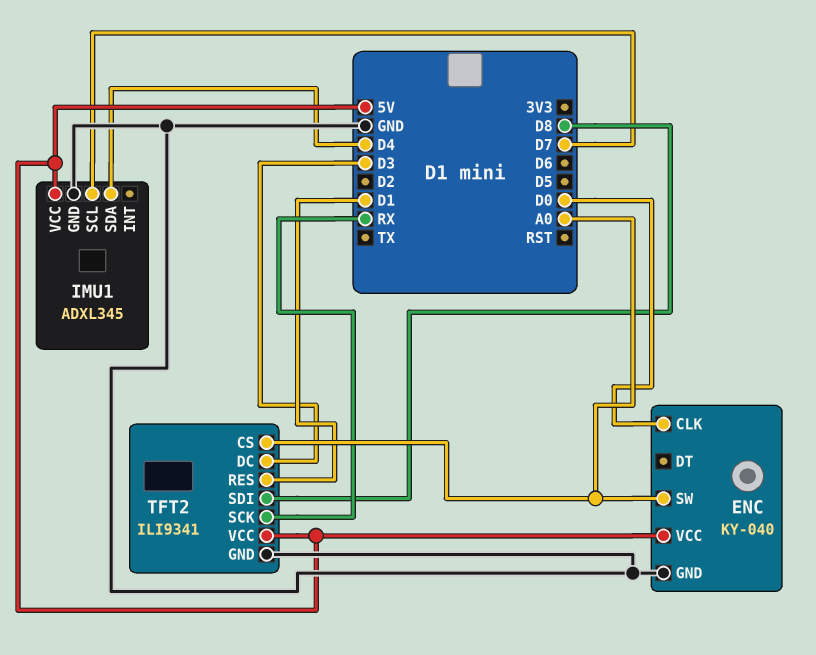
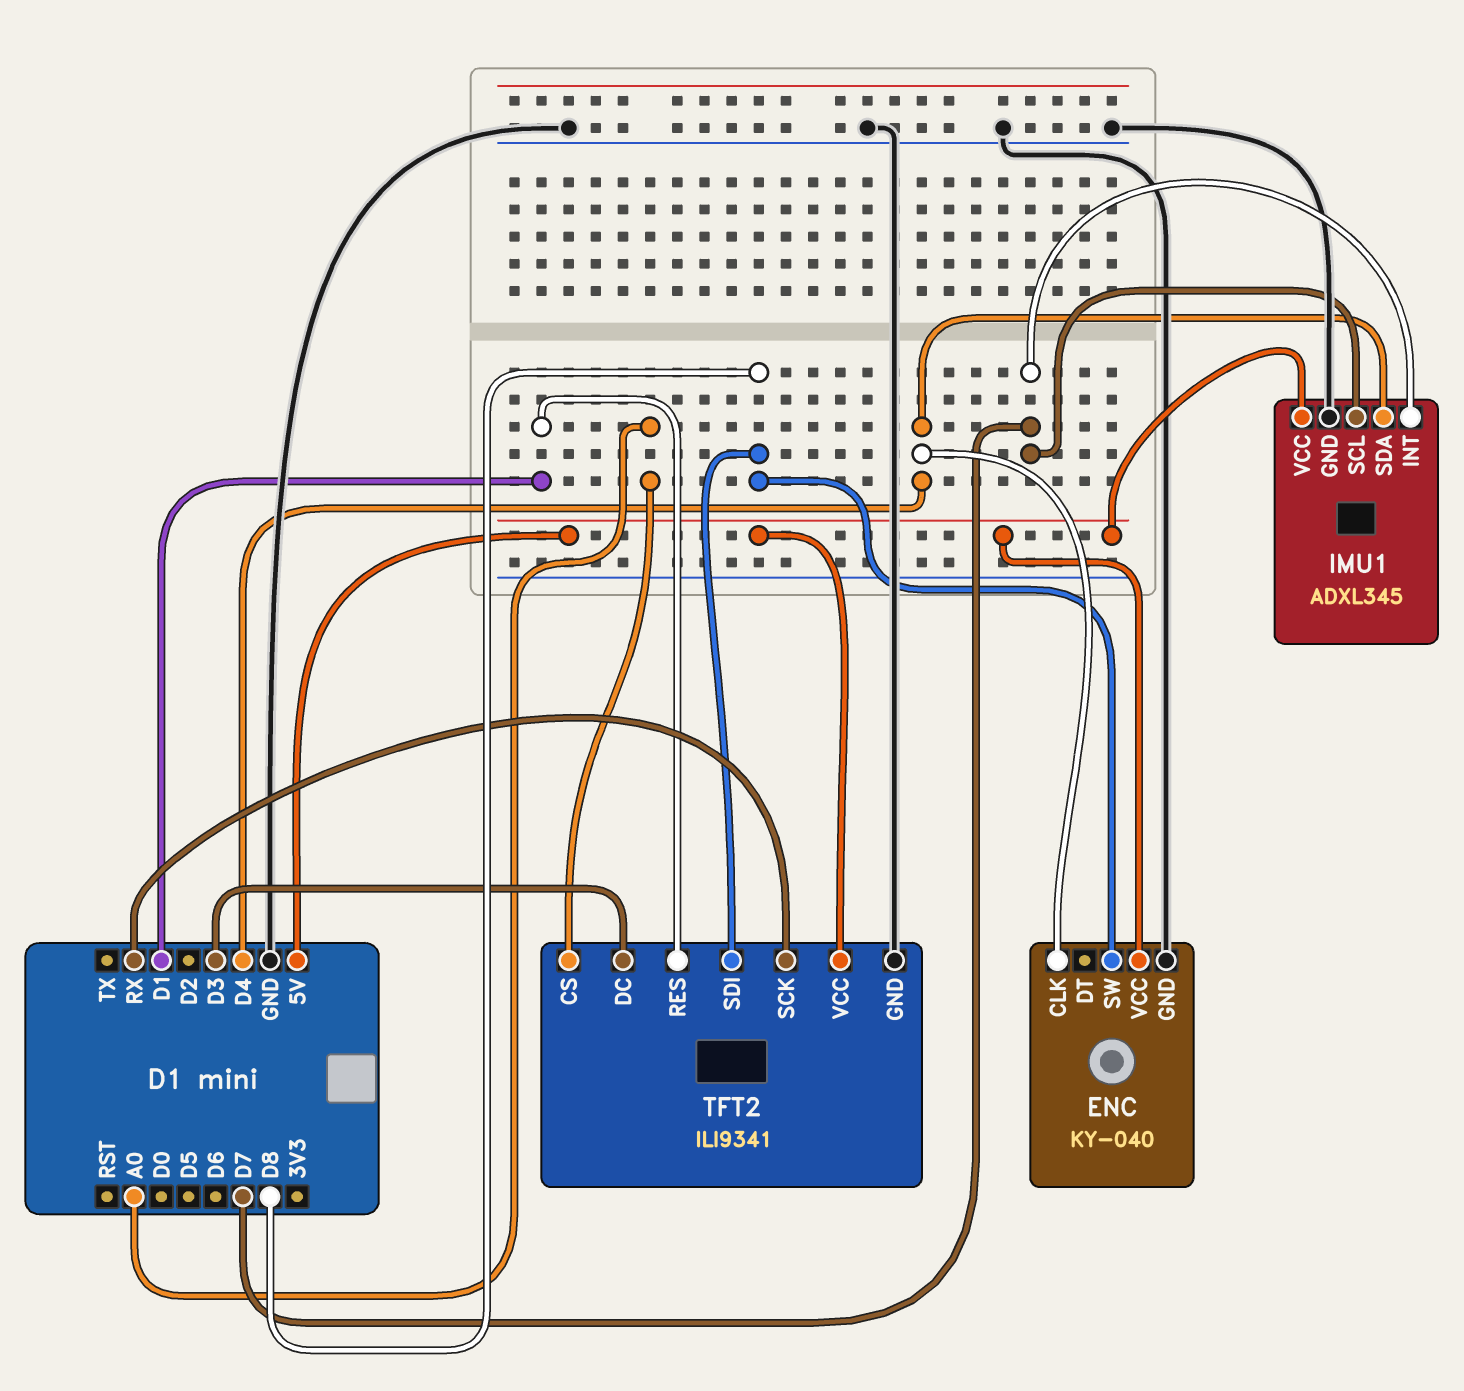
ENC pin CLK: D0 -> D4
ENC pin SW: A0 -> D8
IMU1 pin INT: none -> D7

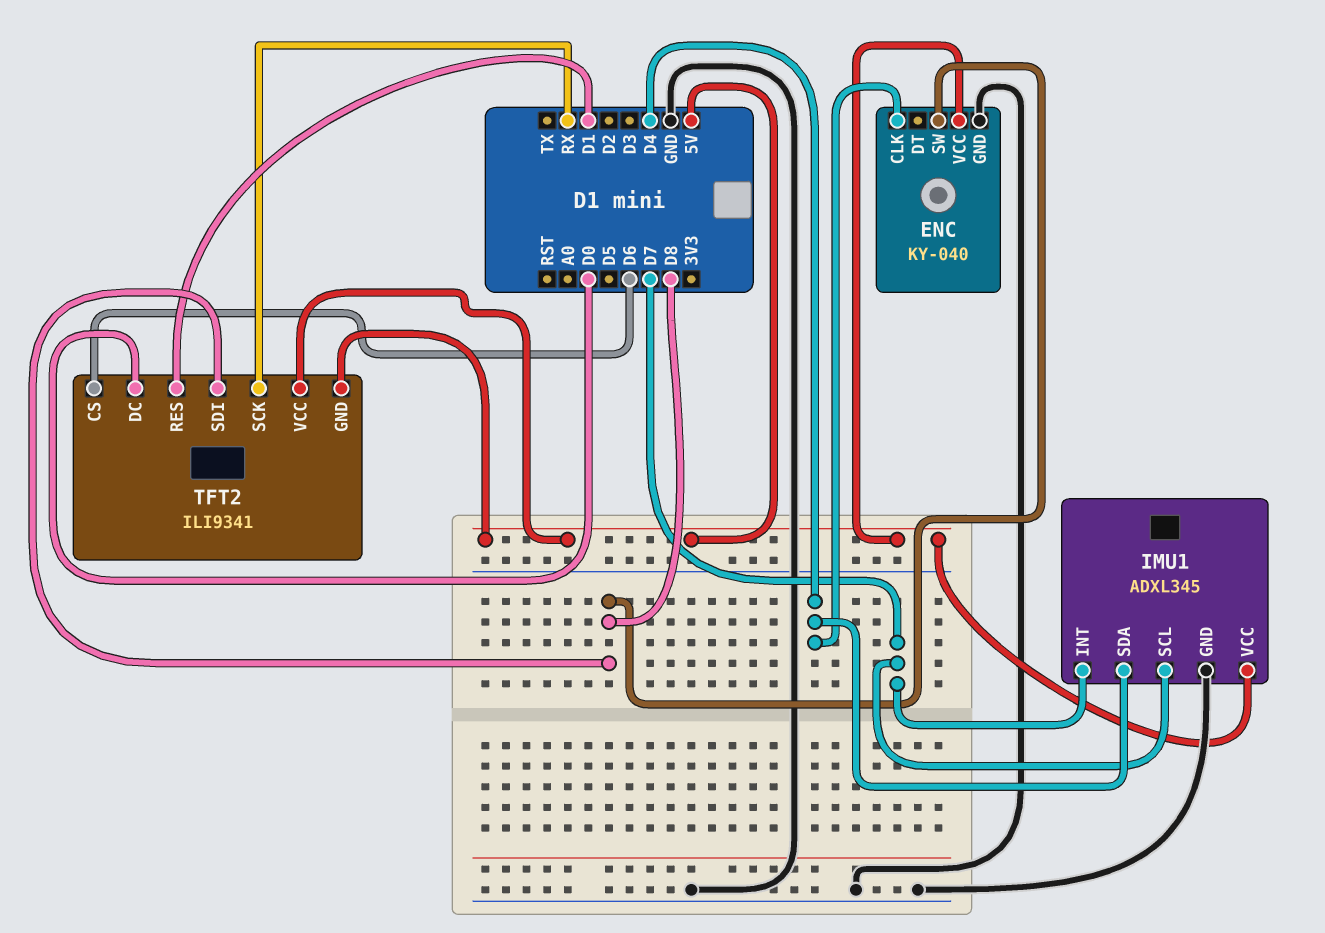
TFT2 pin CS: A0 -> D6
TFT2 pin DC: D3 -> D0
TFT2 pin GND: GND -> 5V

